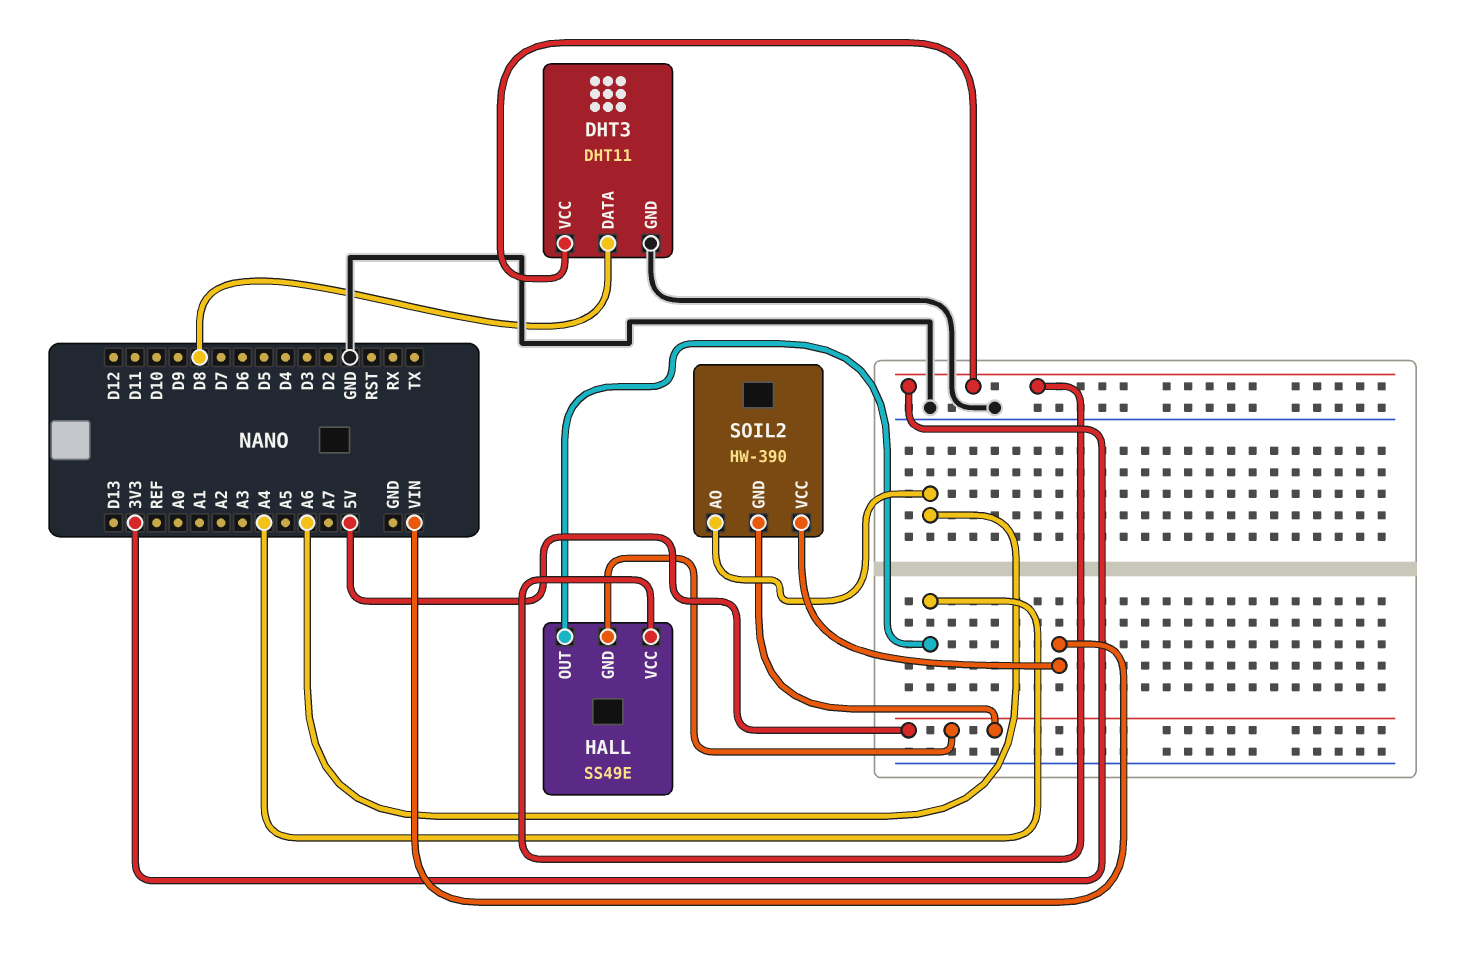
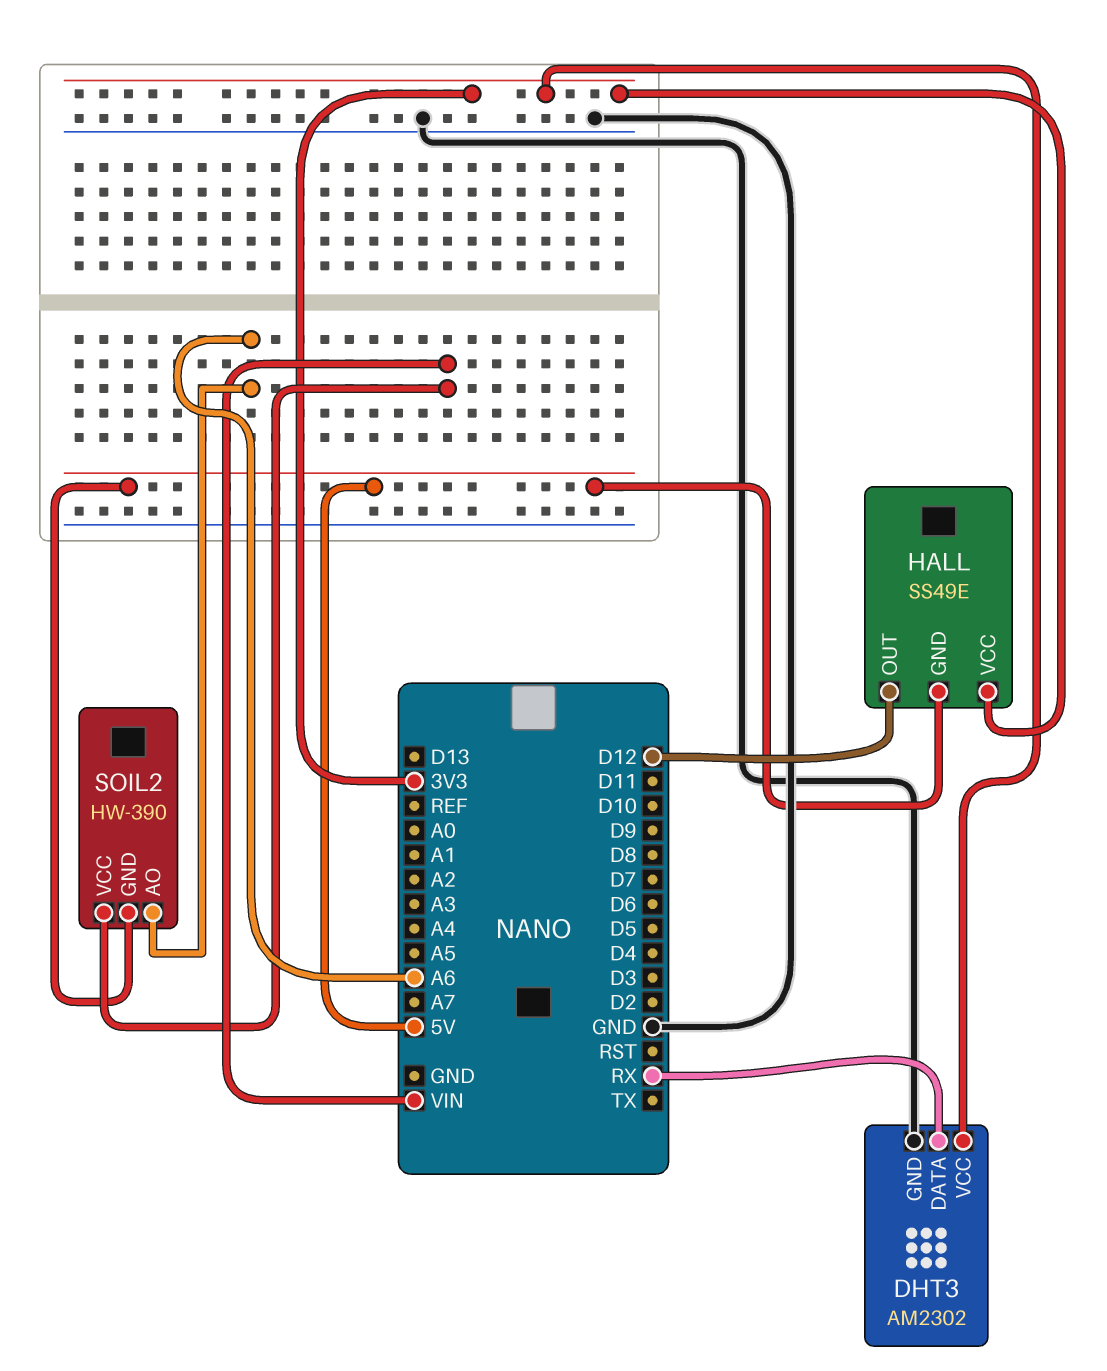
DHT3: DHT11 -> AM2302
DHT3 pin DATA: D8 -> RX
HALL pin OUT: A4 -> D12

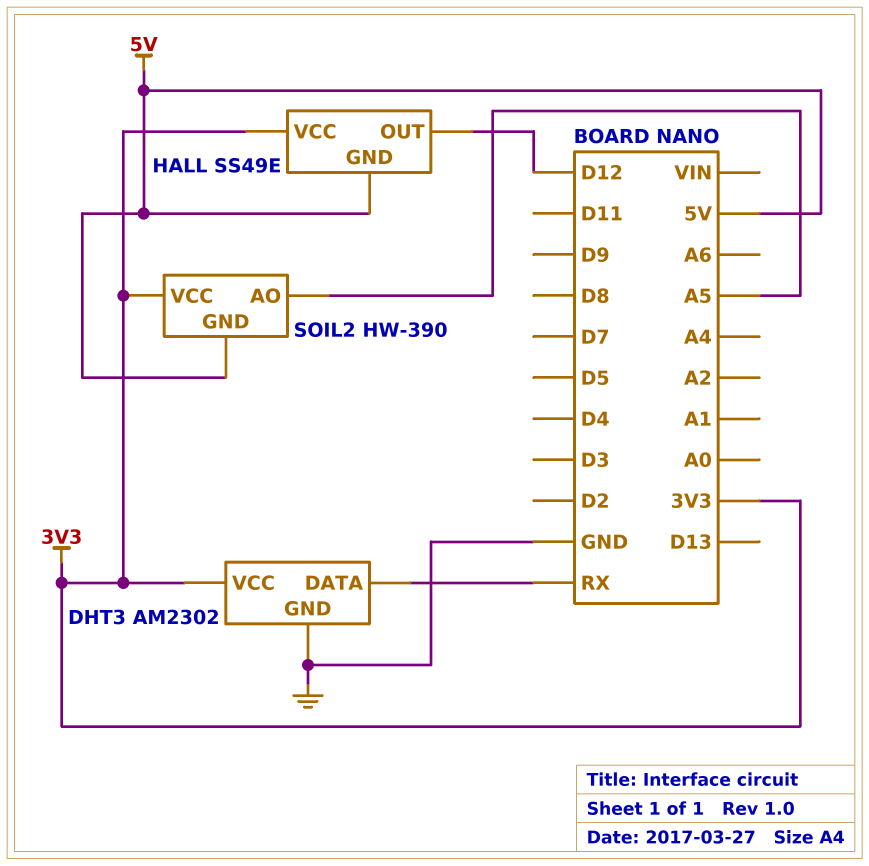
SOIL2 pin AO: A6 -> A5
SOIL2 pin VCC: VIN -> 3V3

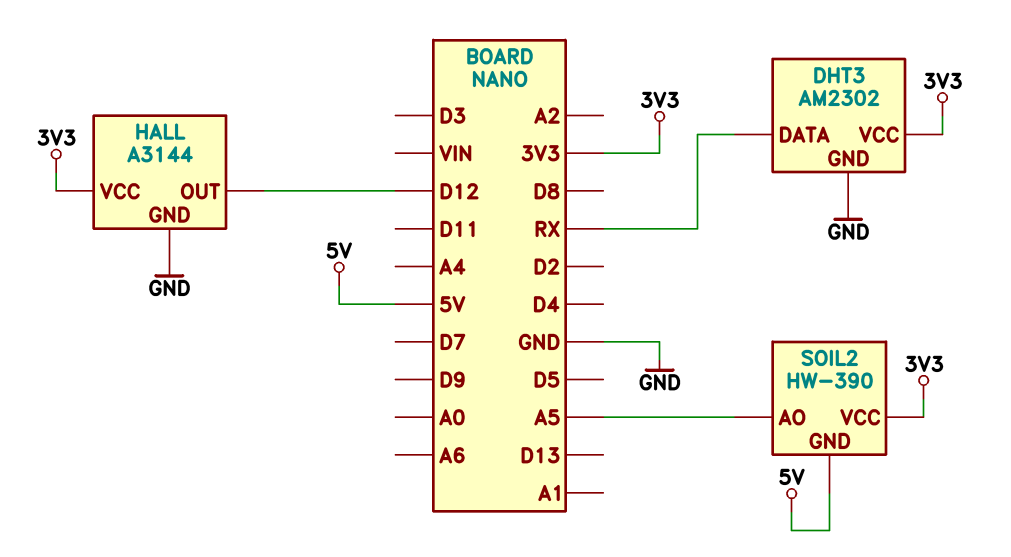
HALL: SS49E -> A3144
HALL pin GND: 5V -> GND

